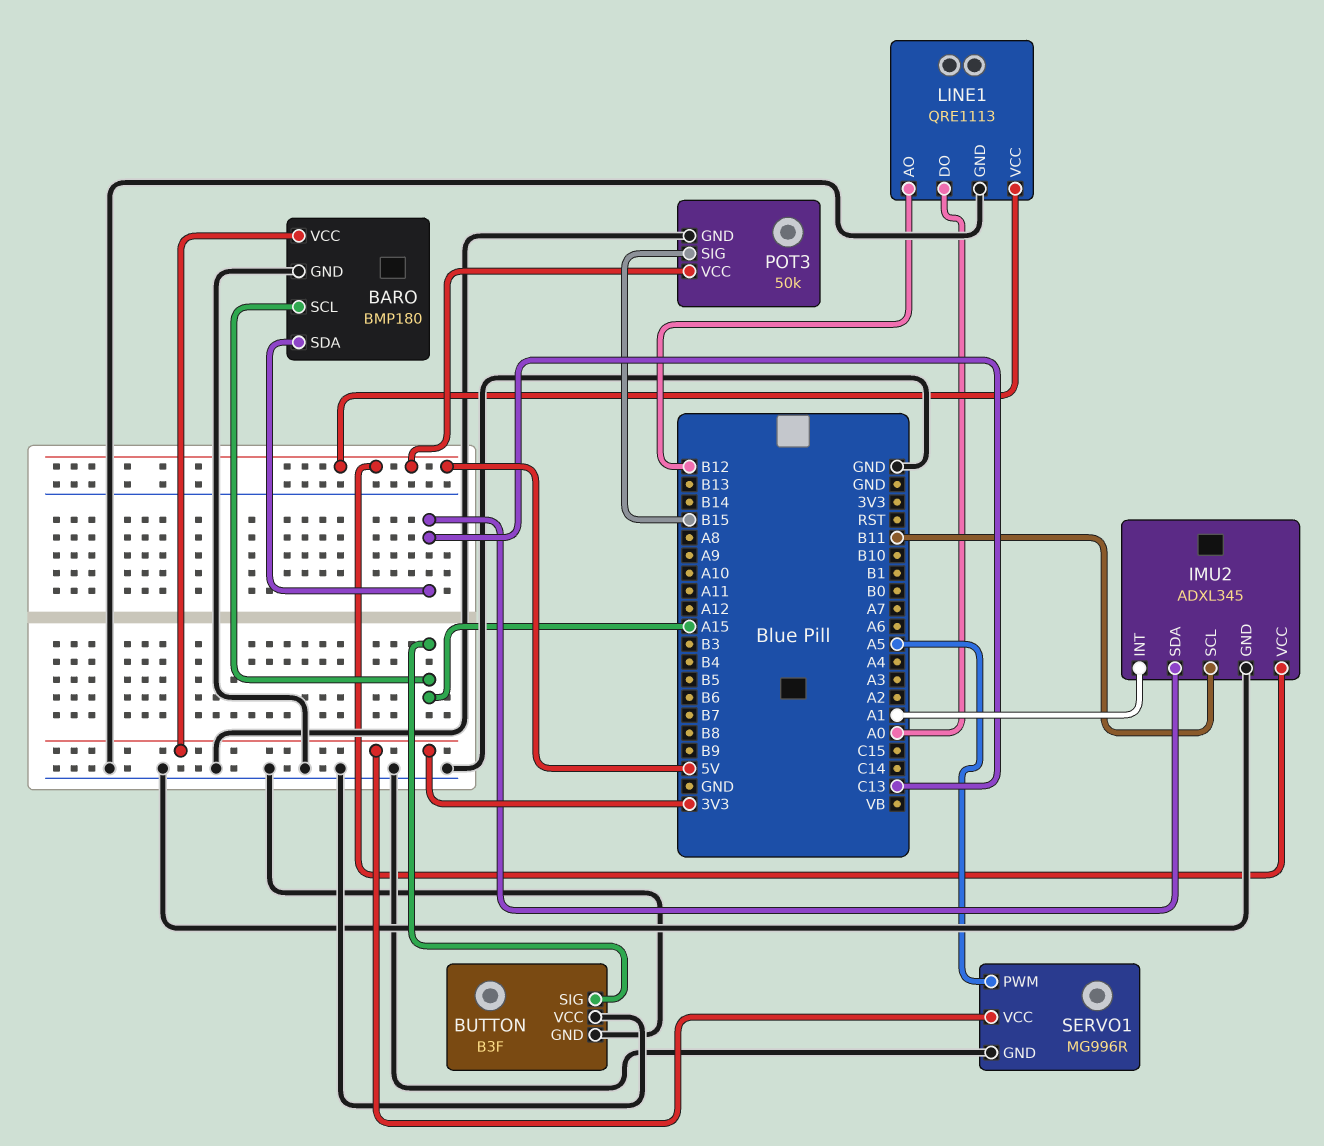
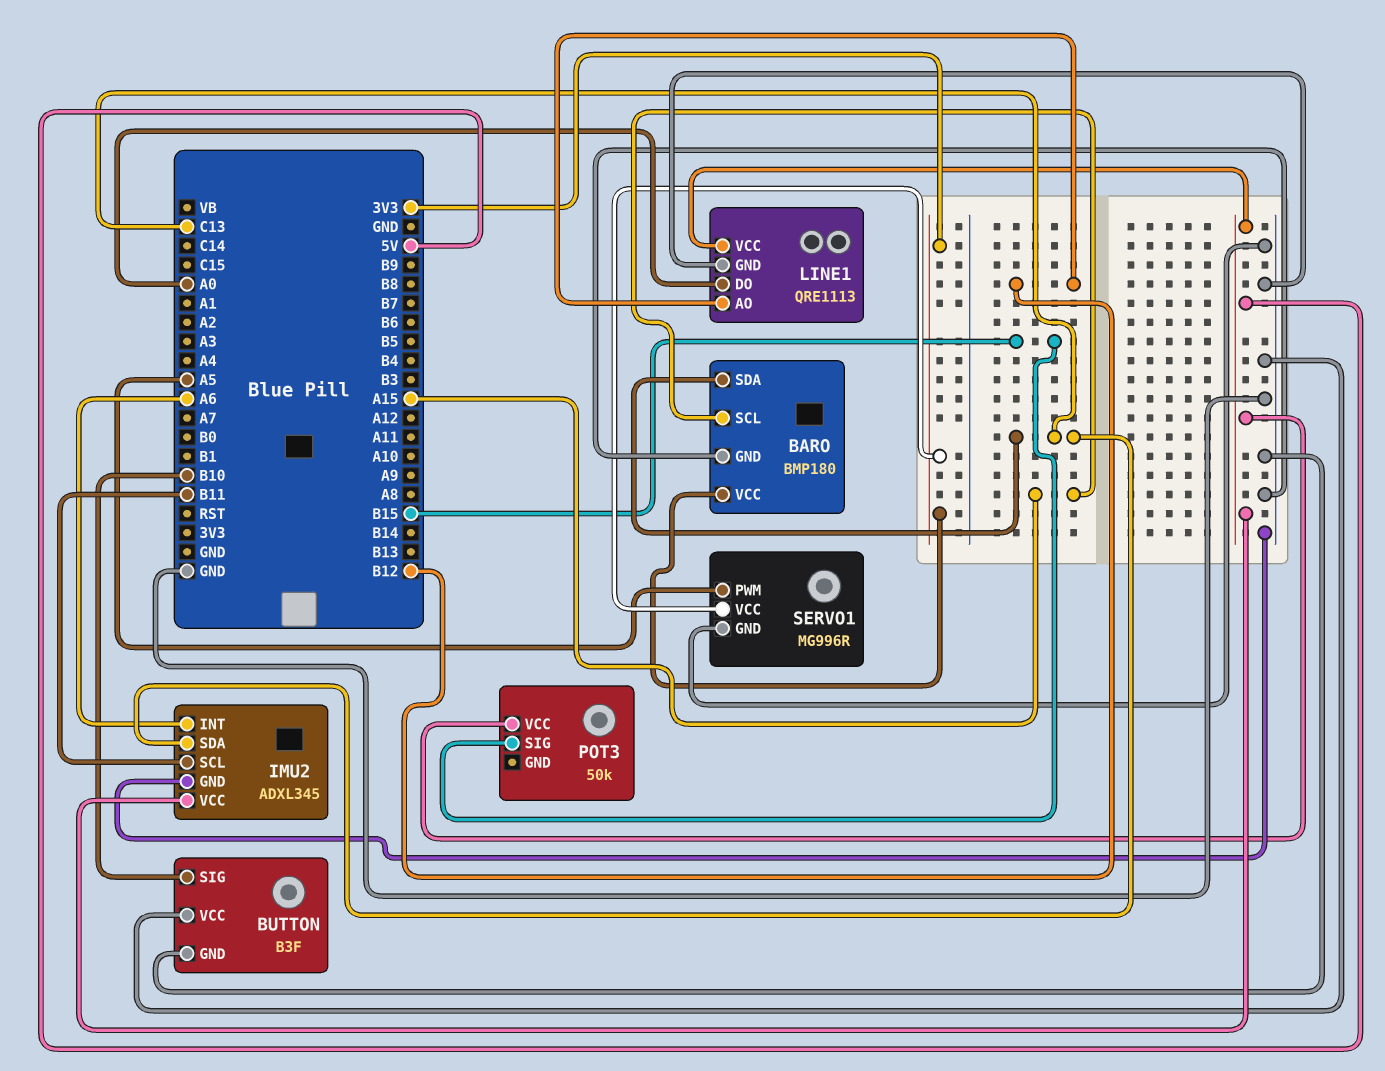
BUTTON pin SIG: A15 -> B10
IMU2 pin INT: A1 -> A6
POT3 pin GND: GND -> none

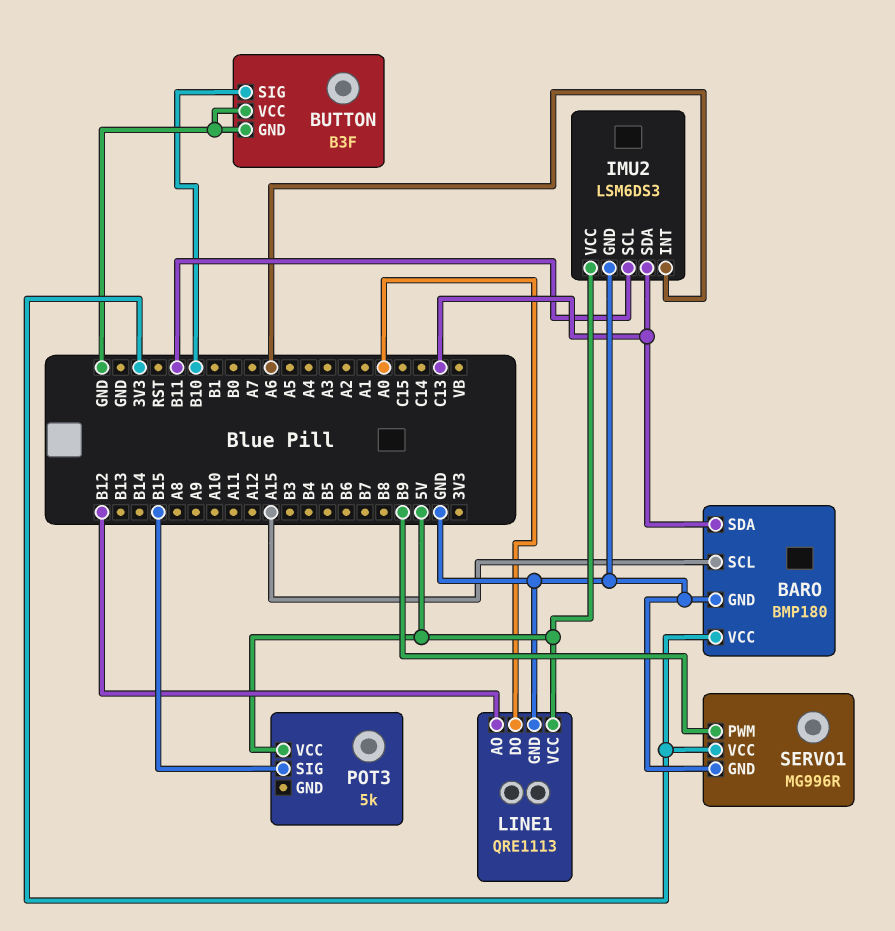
IMU2: ADXL345 -> LSM6DS3
POT3: 50k -> 5k
SERVO1 pin PWM: A5 -> B9

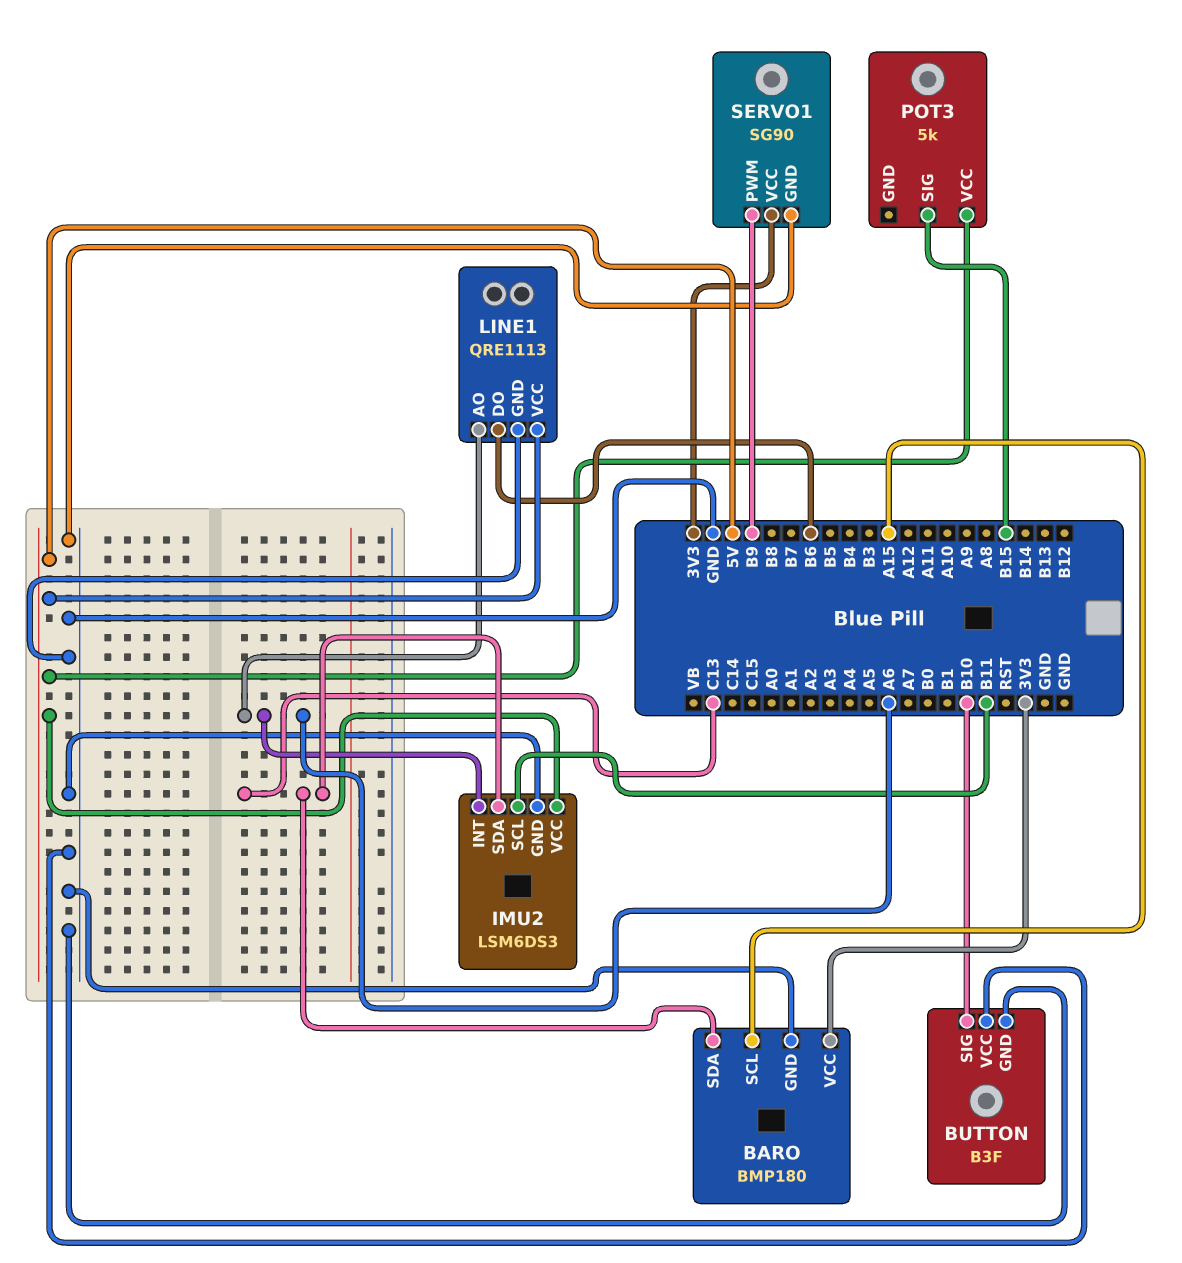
LINE1 pin AO: B12 -> A6
LINE1 pin DO: A0 -> B6
SERVO1: MG996R -> SG90

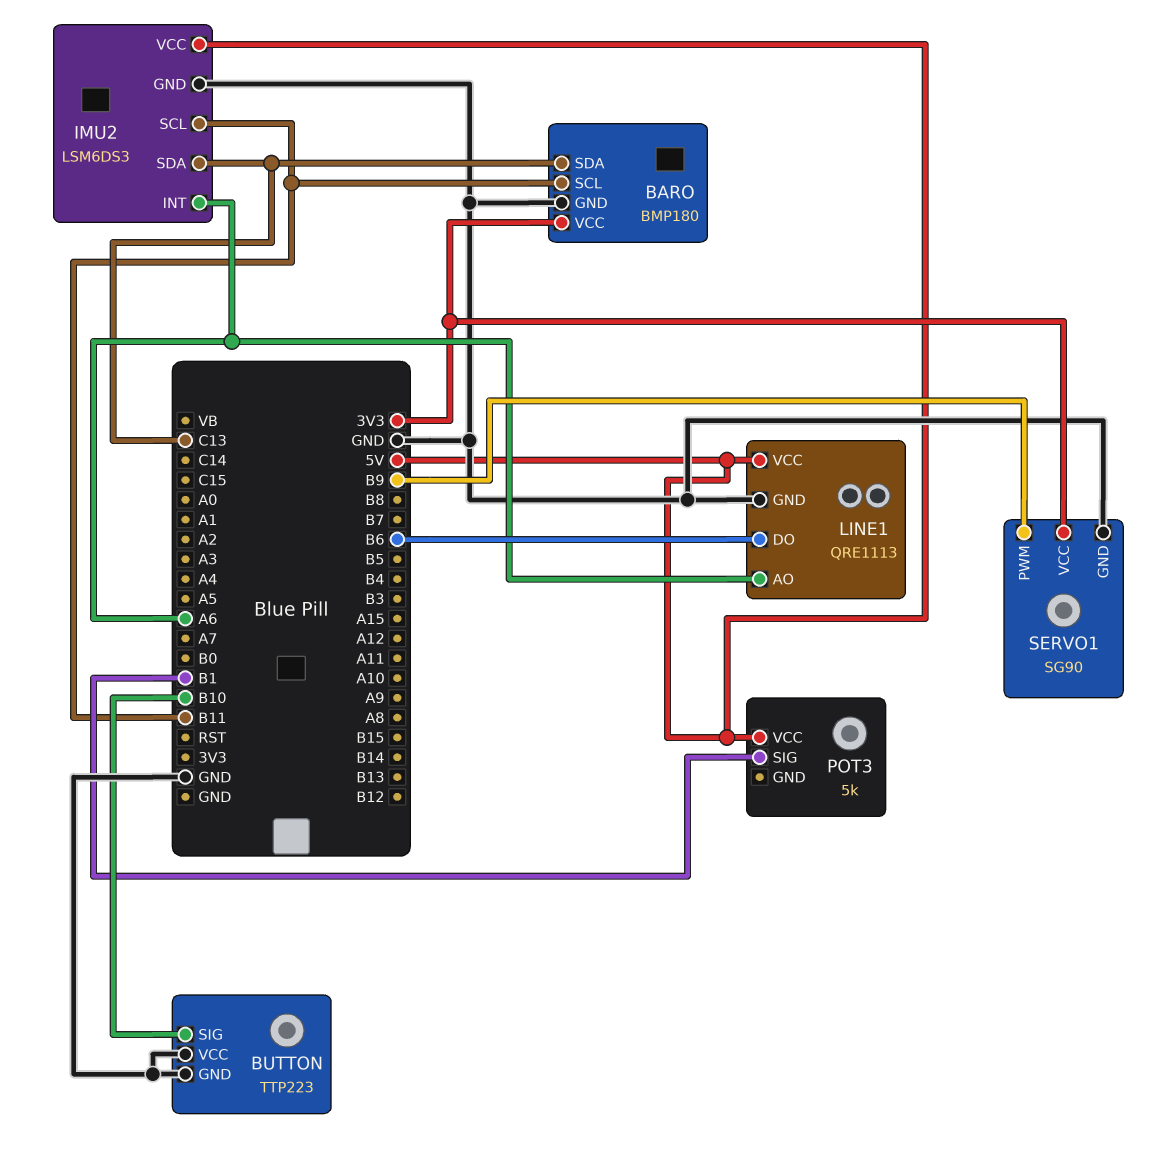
BARO pin SCL: A15 -> B11
BUTTON: B3F -> TTP223
POT3 pin SIG: B15 -> B1

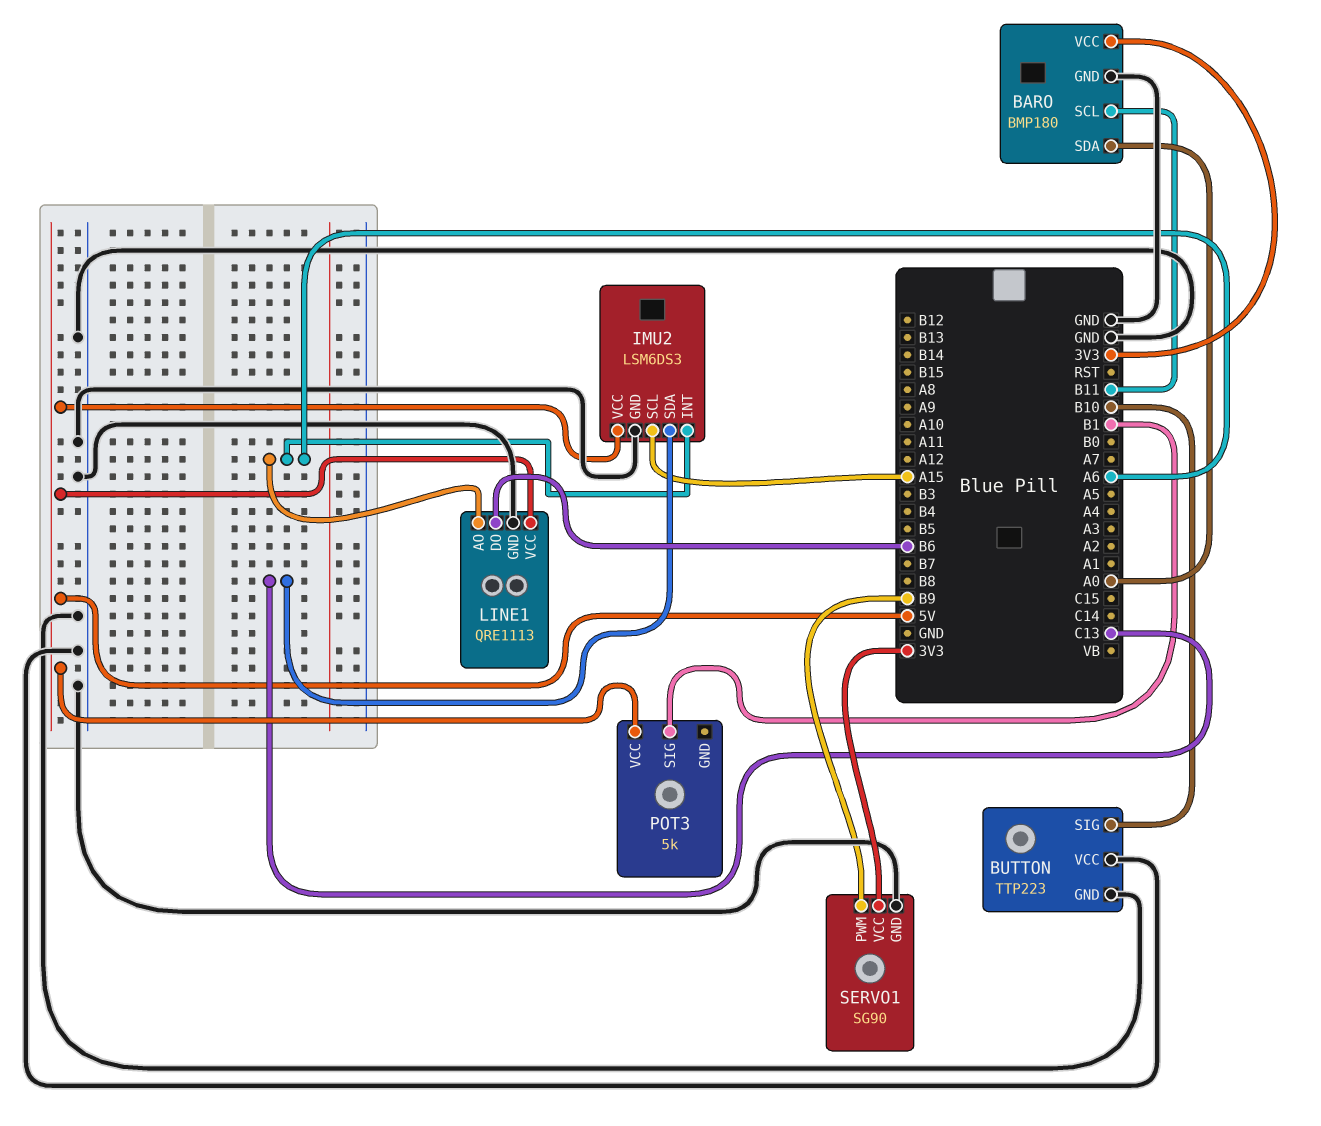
BARO pin SDA: C13 -> A0
IMU2 pin SCL: B11 -> A15

